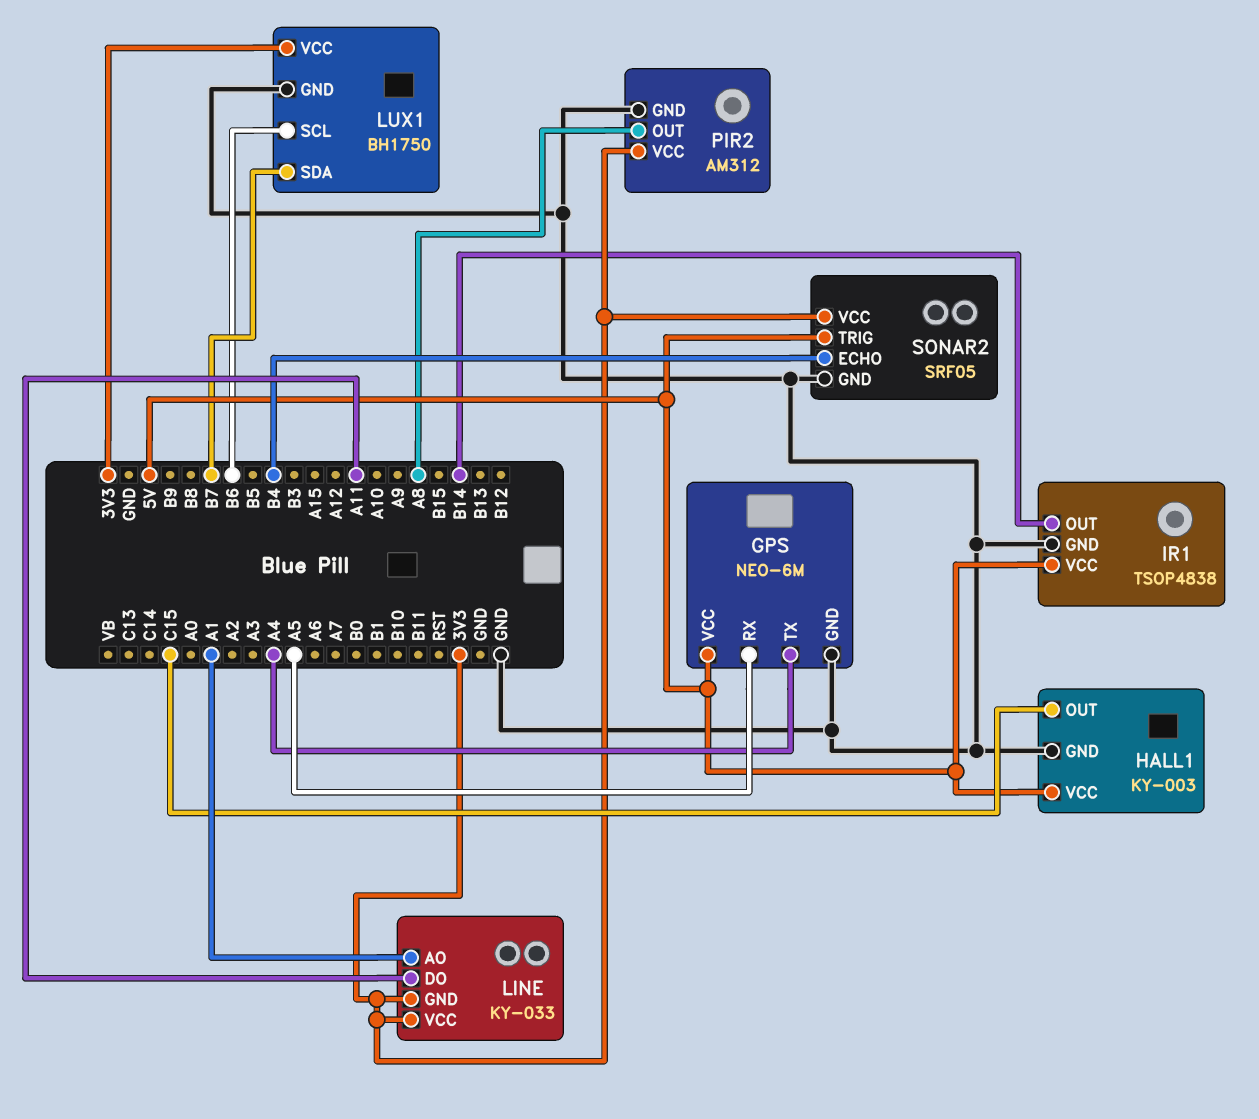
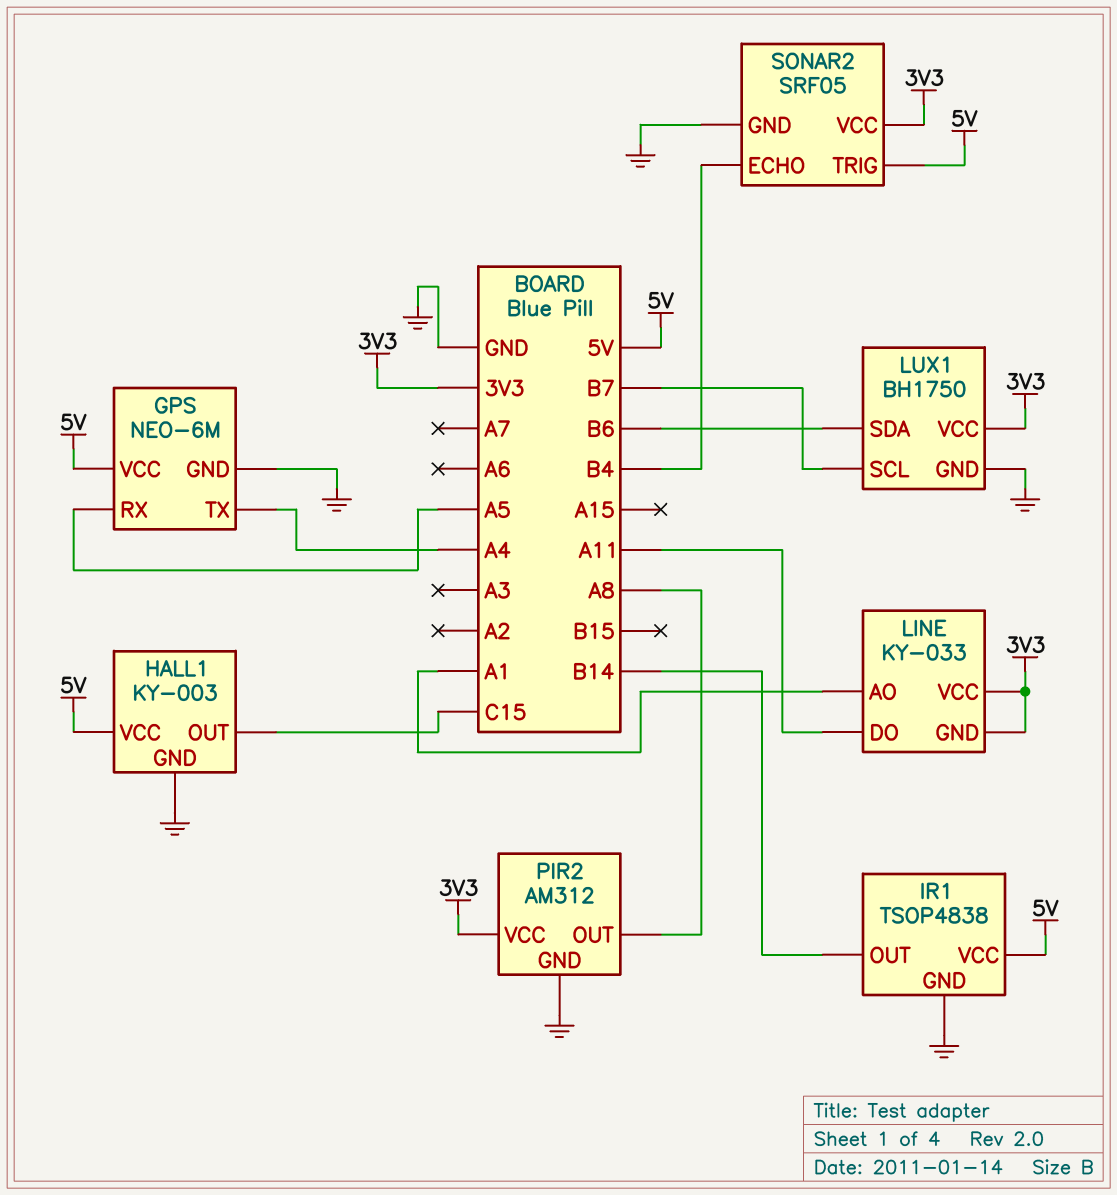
LUX1 pin SCL: B6 -> B7
LUX1 pin SDA: B7 -> B6

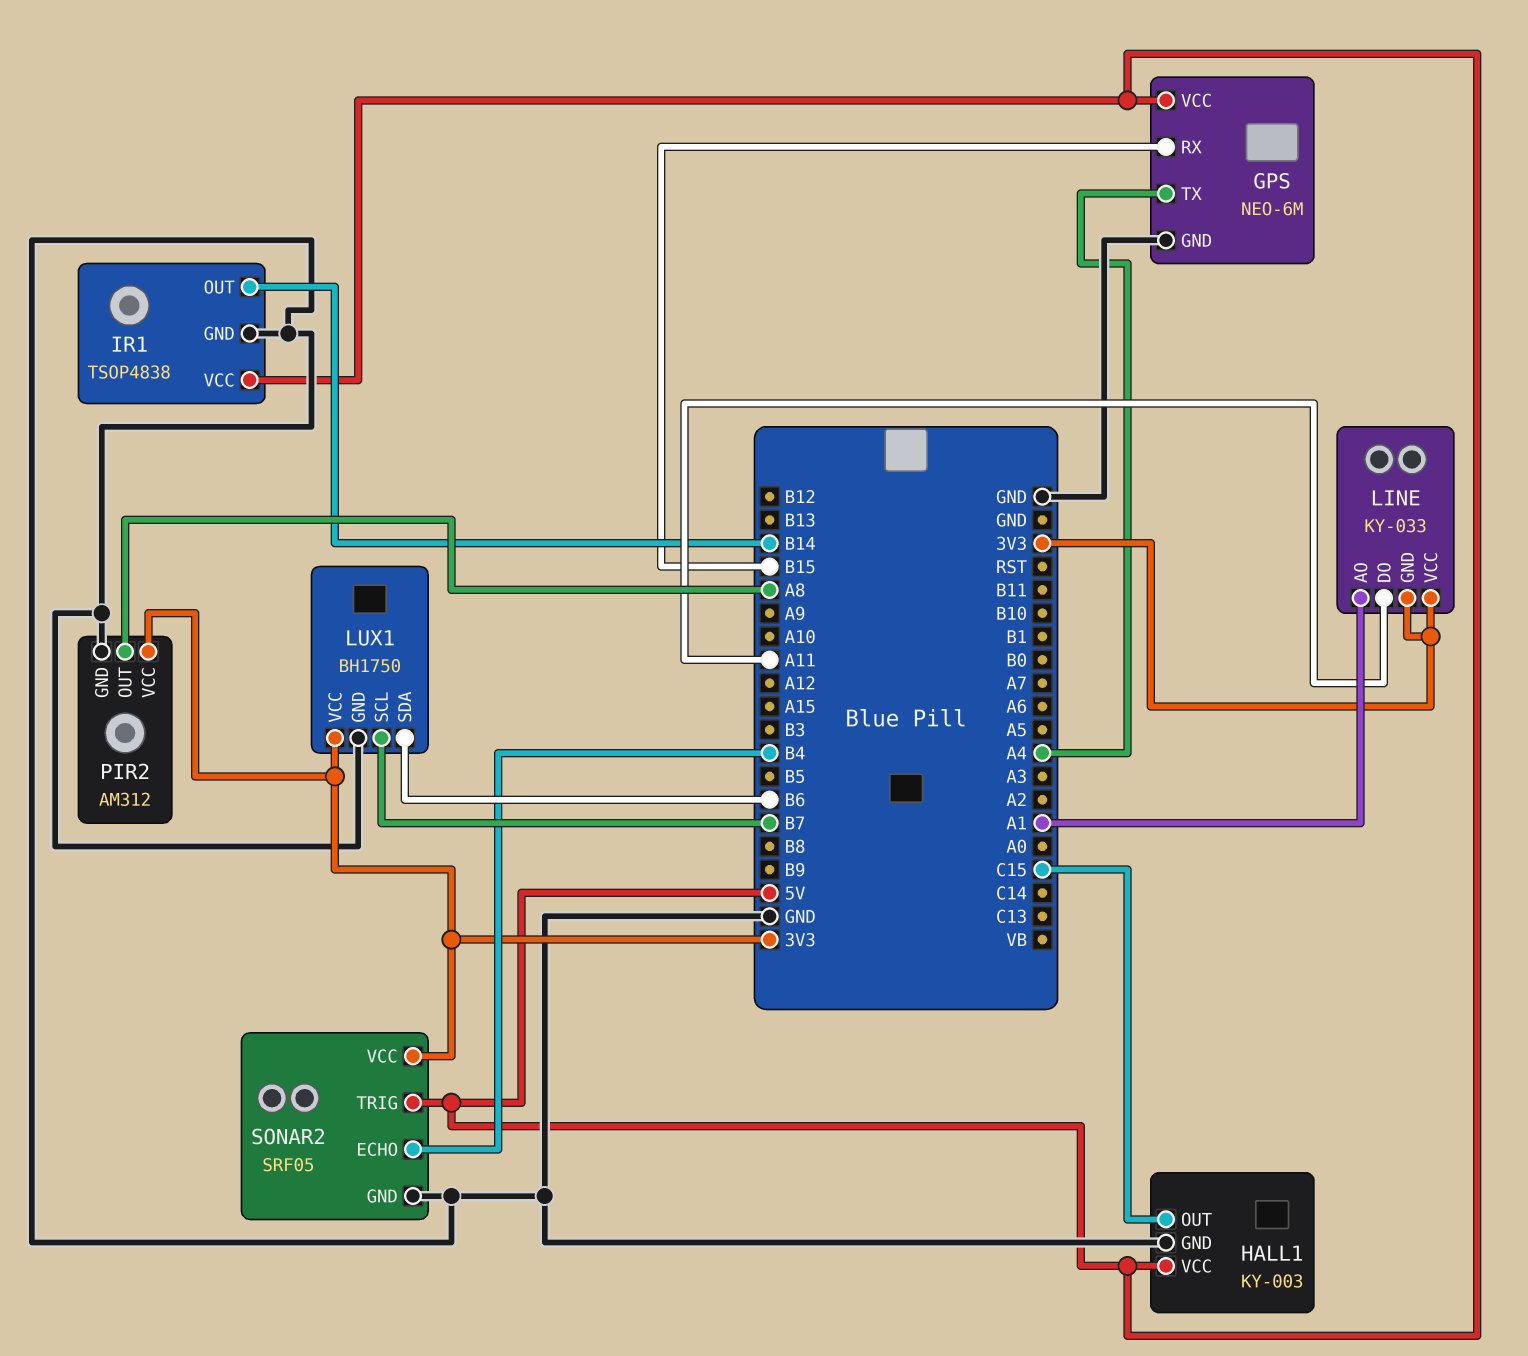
GPS pin RX: A5 -> B15

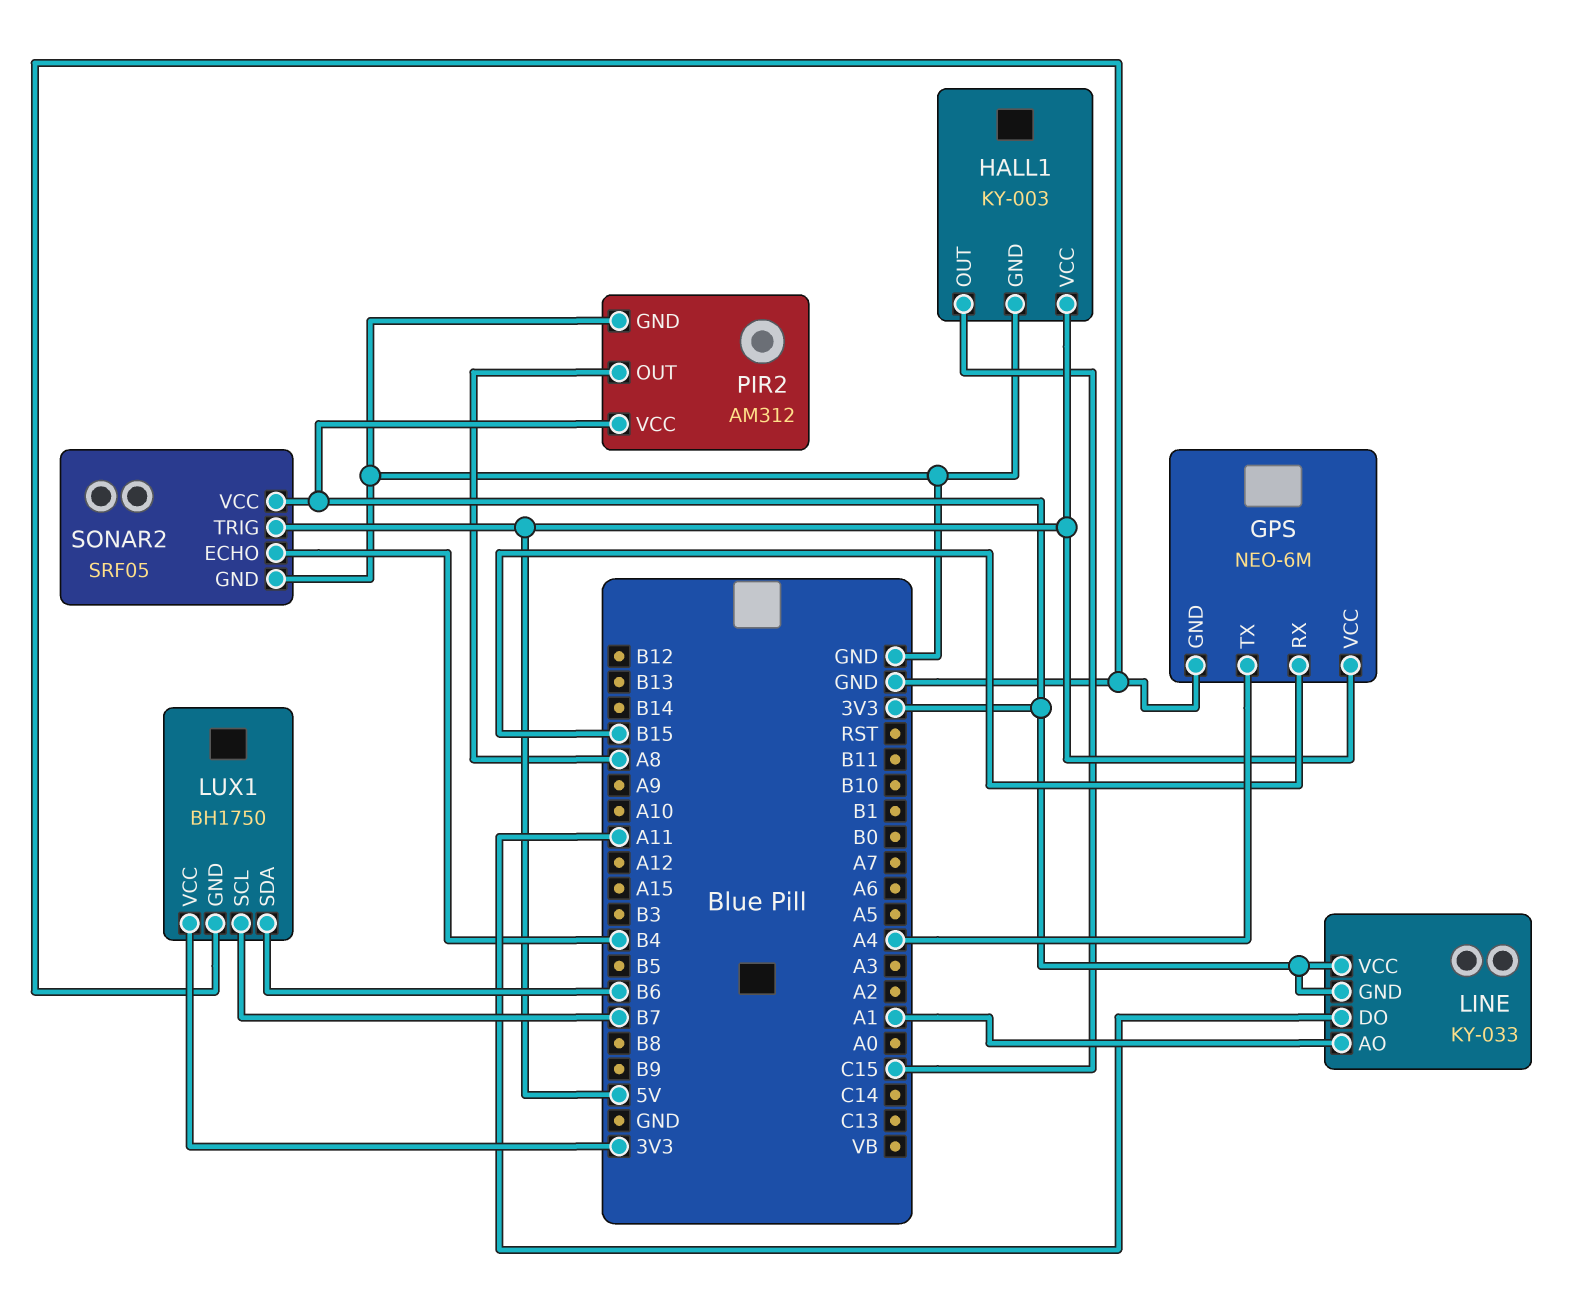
IR1: TSOP4838 -> none
IR1 pin GND: GND -> none
IR1 pin OUT: B14 -> none
IR1 pin VCC: 5V -> none

